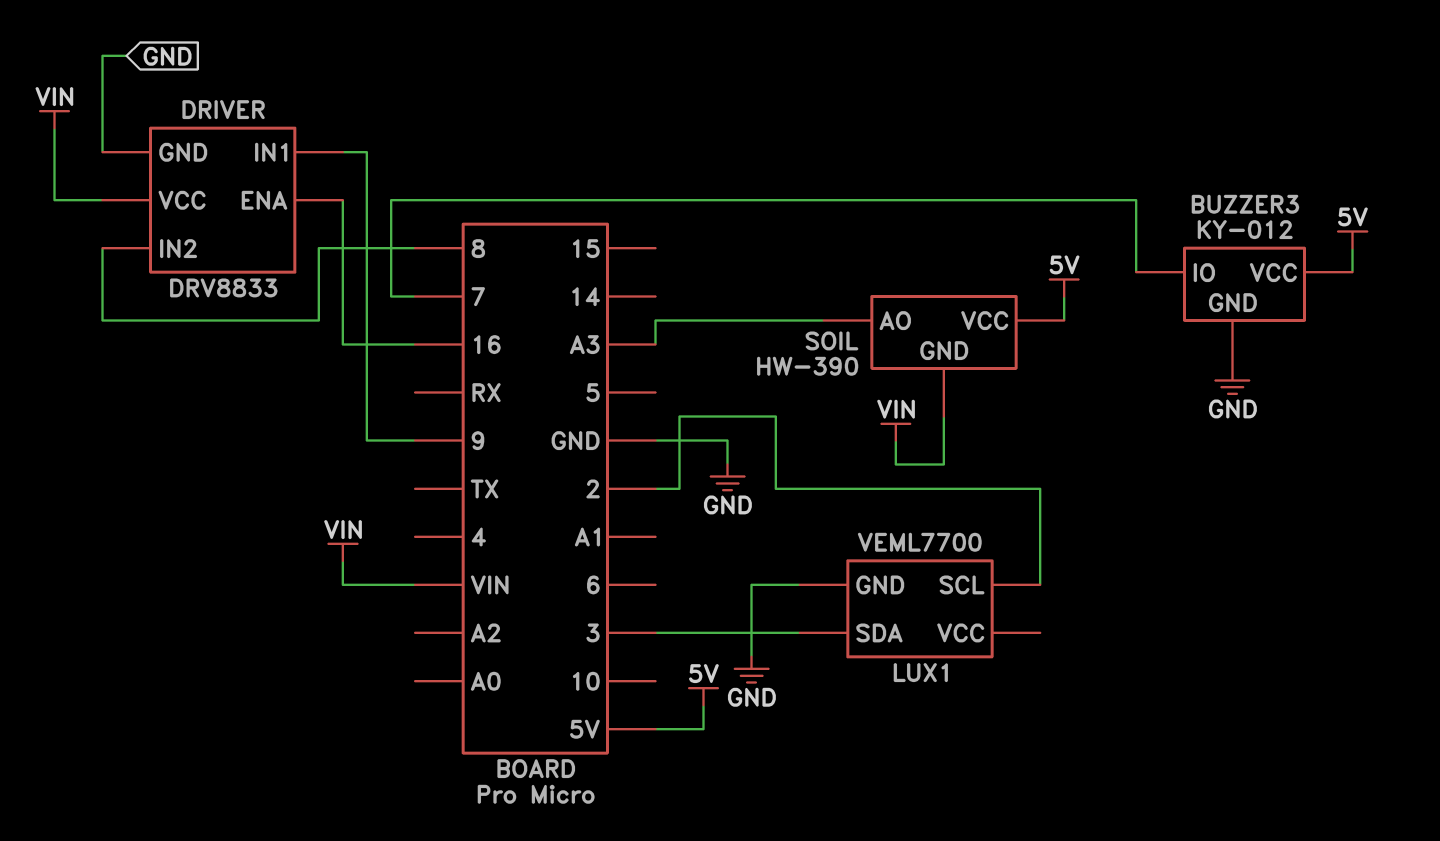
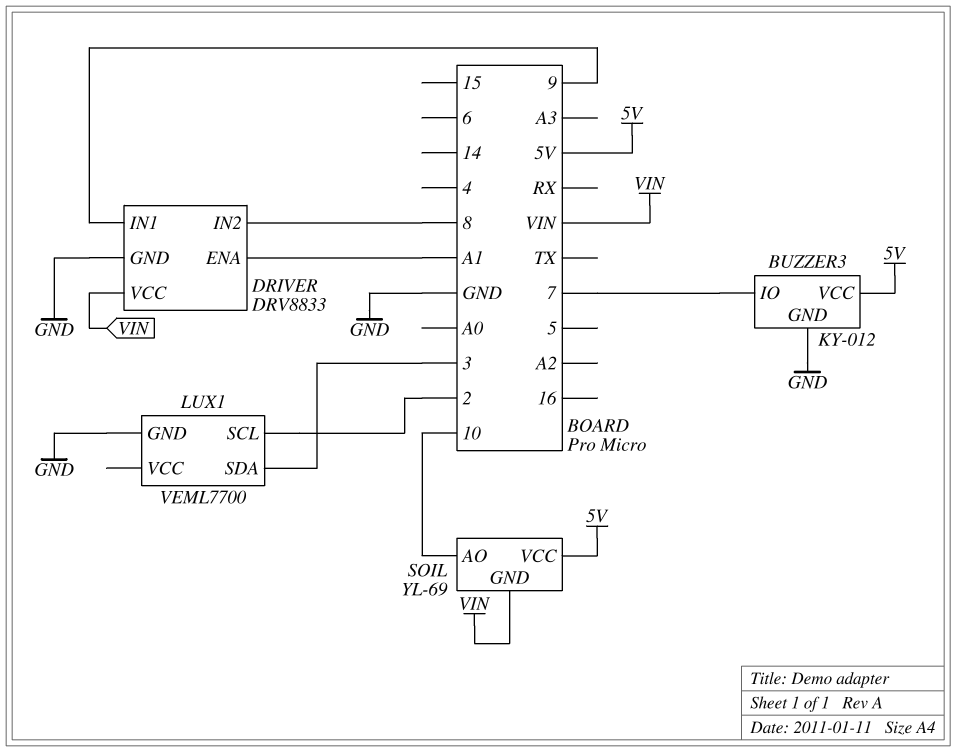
DRIVER pin ENA: 16 -> A1
SOIL: HW-390 -> YL-69
SOIL pin AO: A3 -> 10

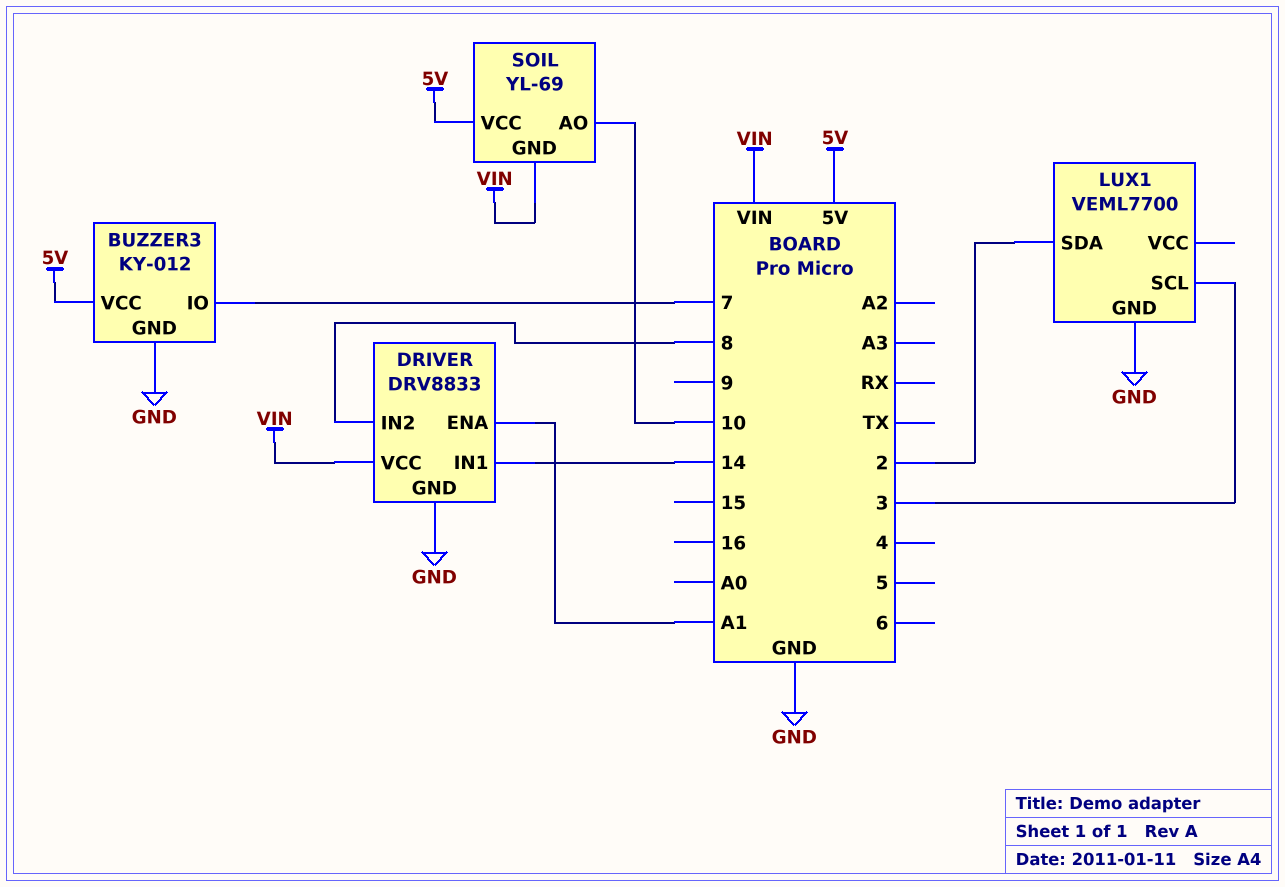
DRIVER pin IN1: 9 -> 14
LUX1 pin SCL: 2 -> 3
LUX1 pin SDA: 3 -> 2

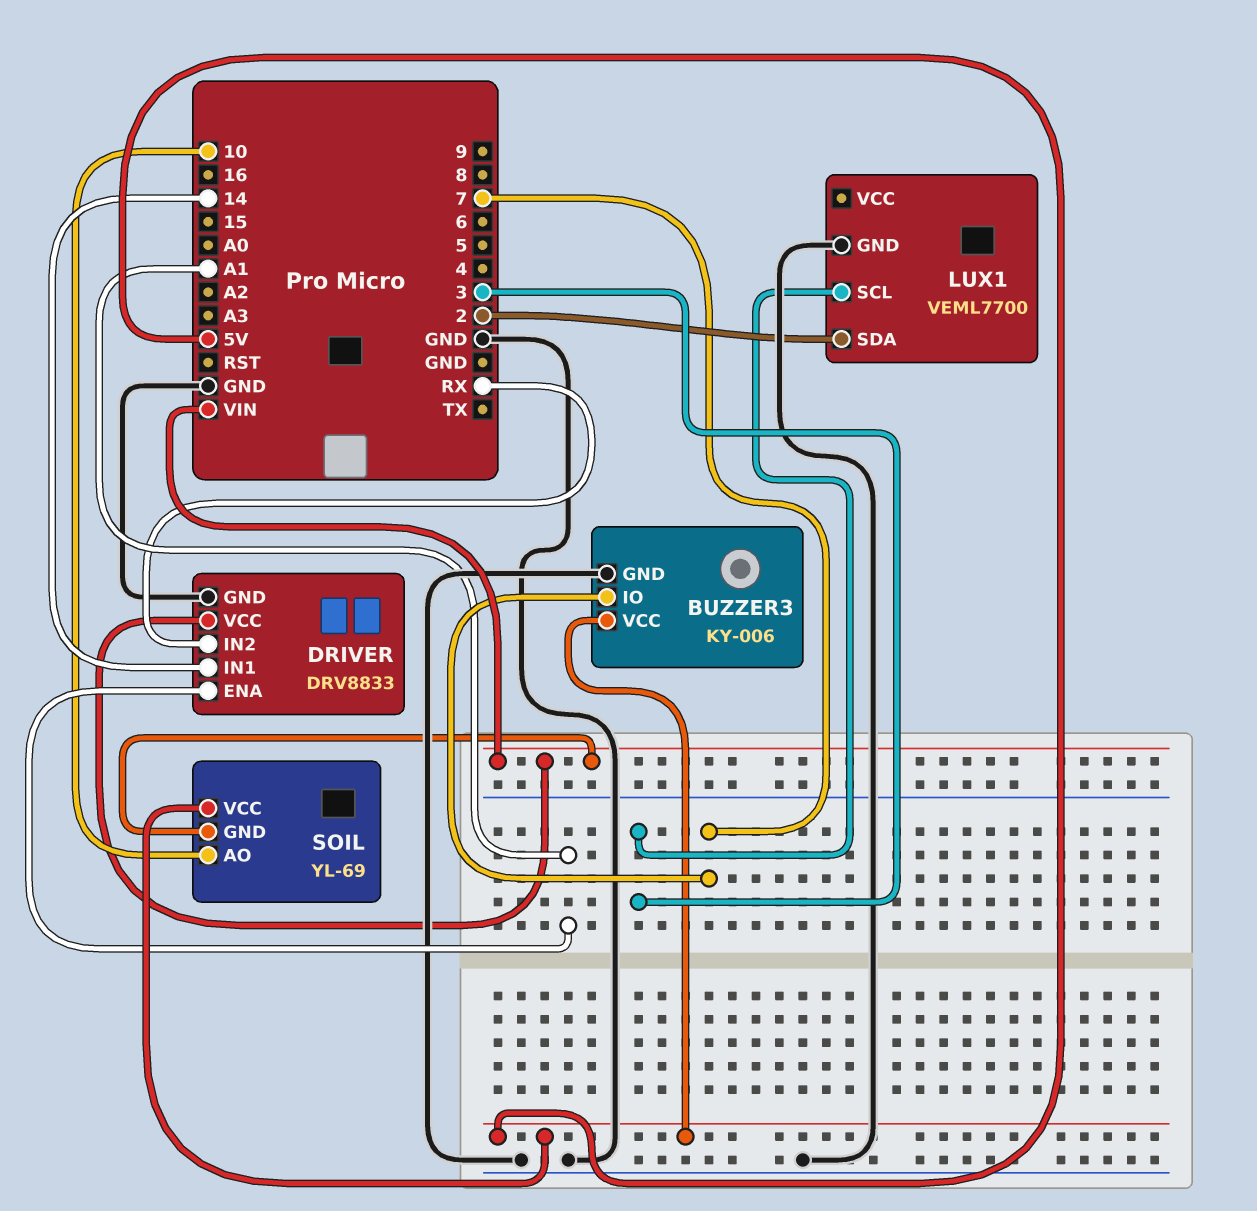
BUZZER3: KY-012 -> KY-006
DRIVER pin IN2: 8 -> RX

